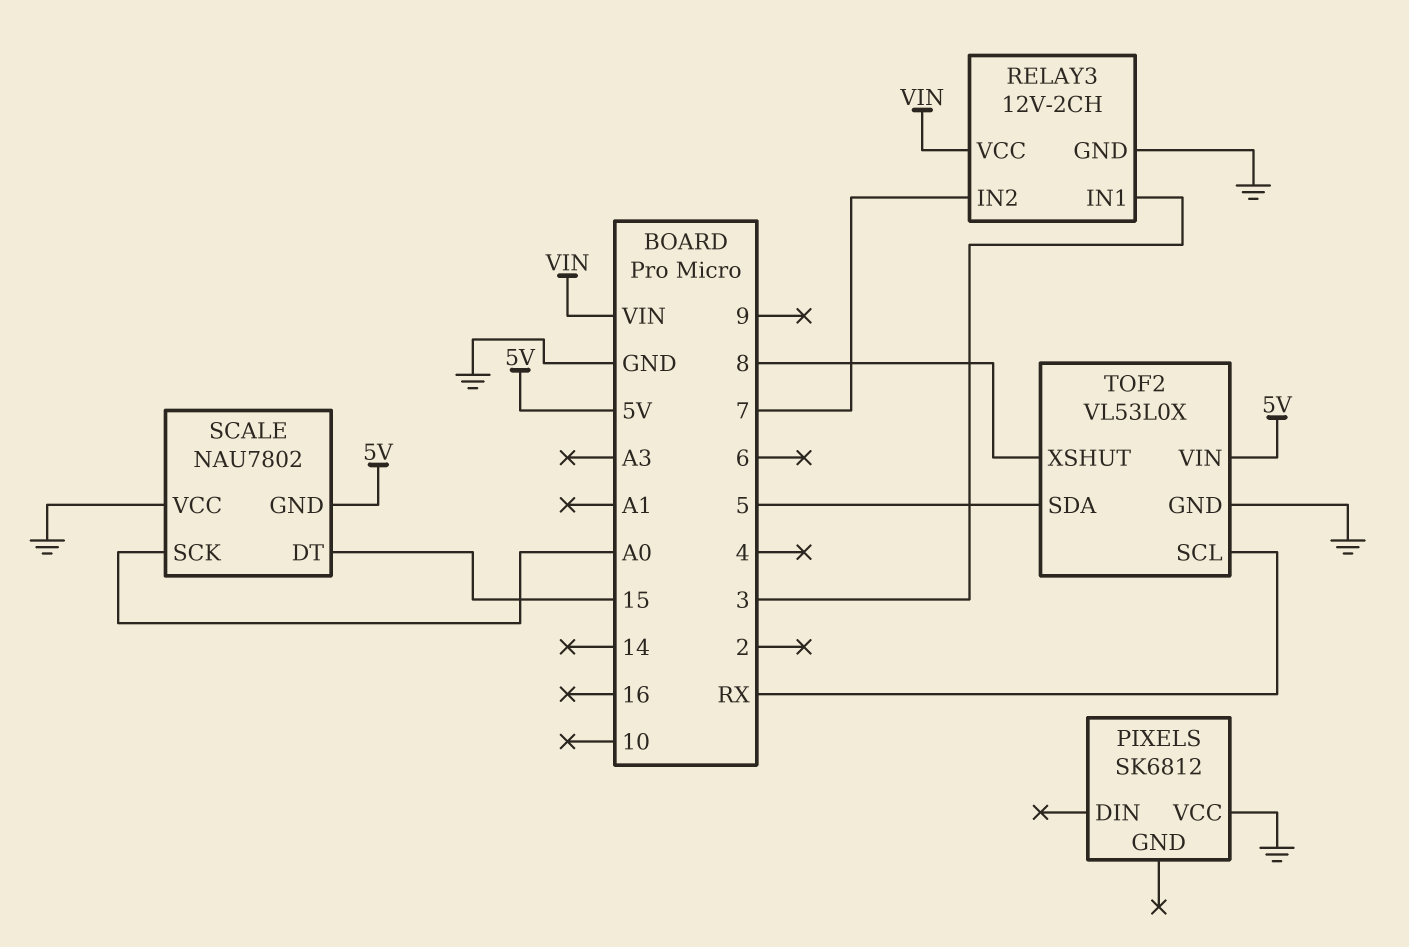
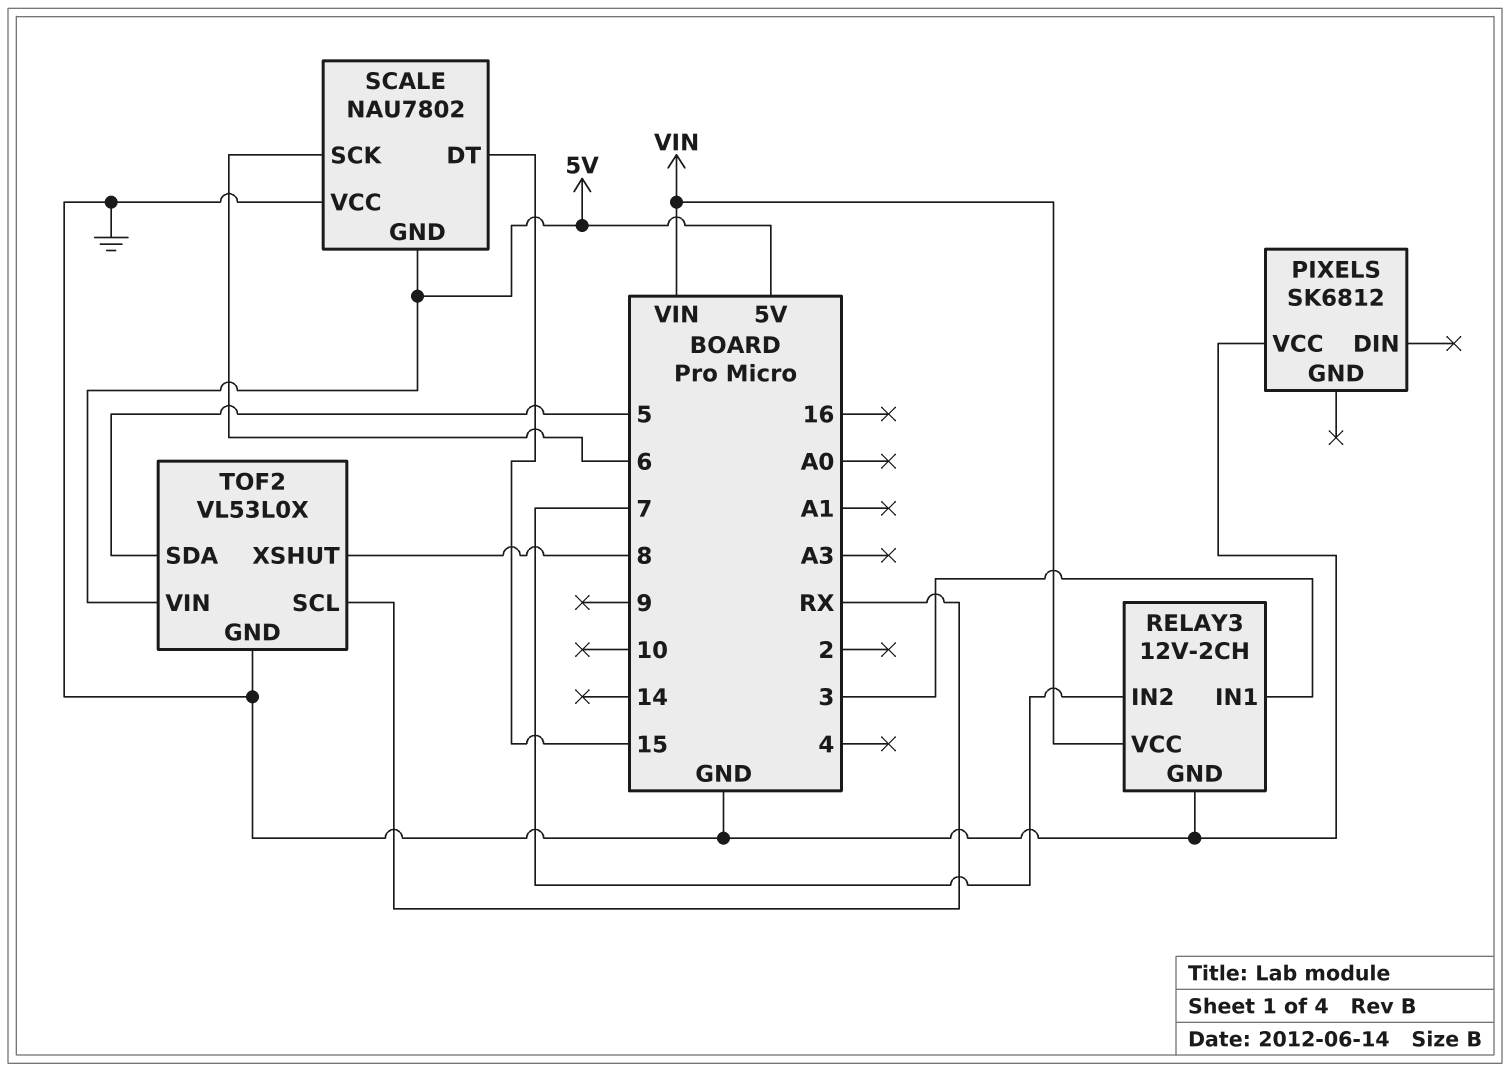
SCALE pin SCK: A0 -> 6

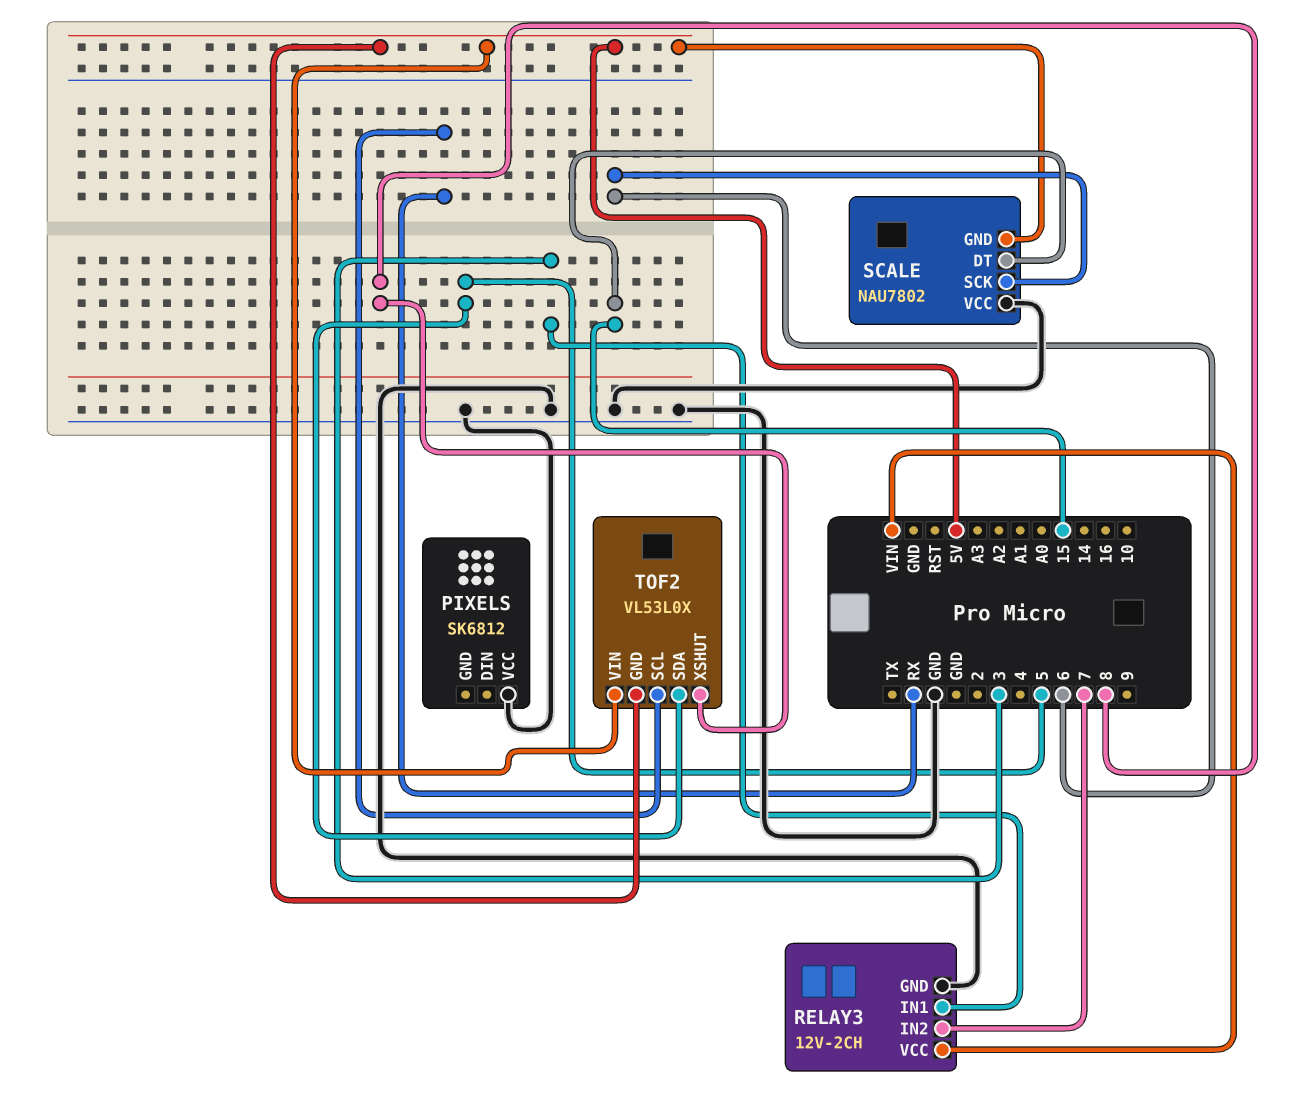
TOF2 pin GND: GND -> 5V

